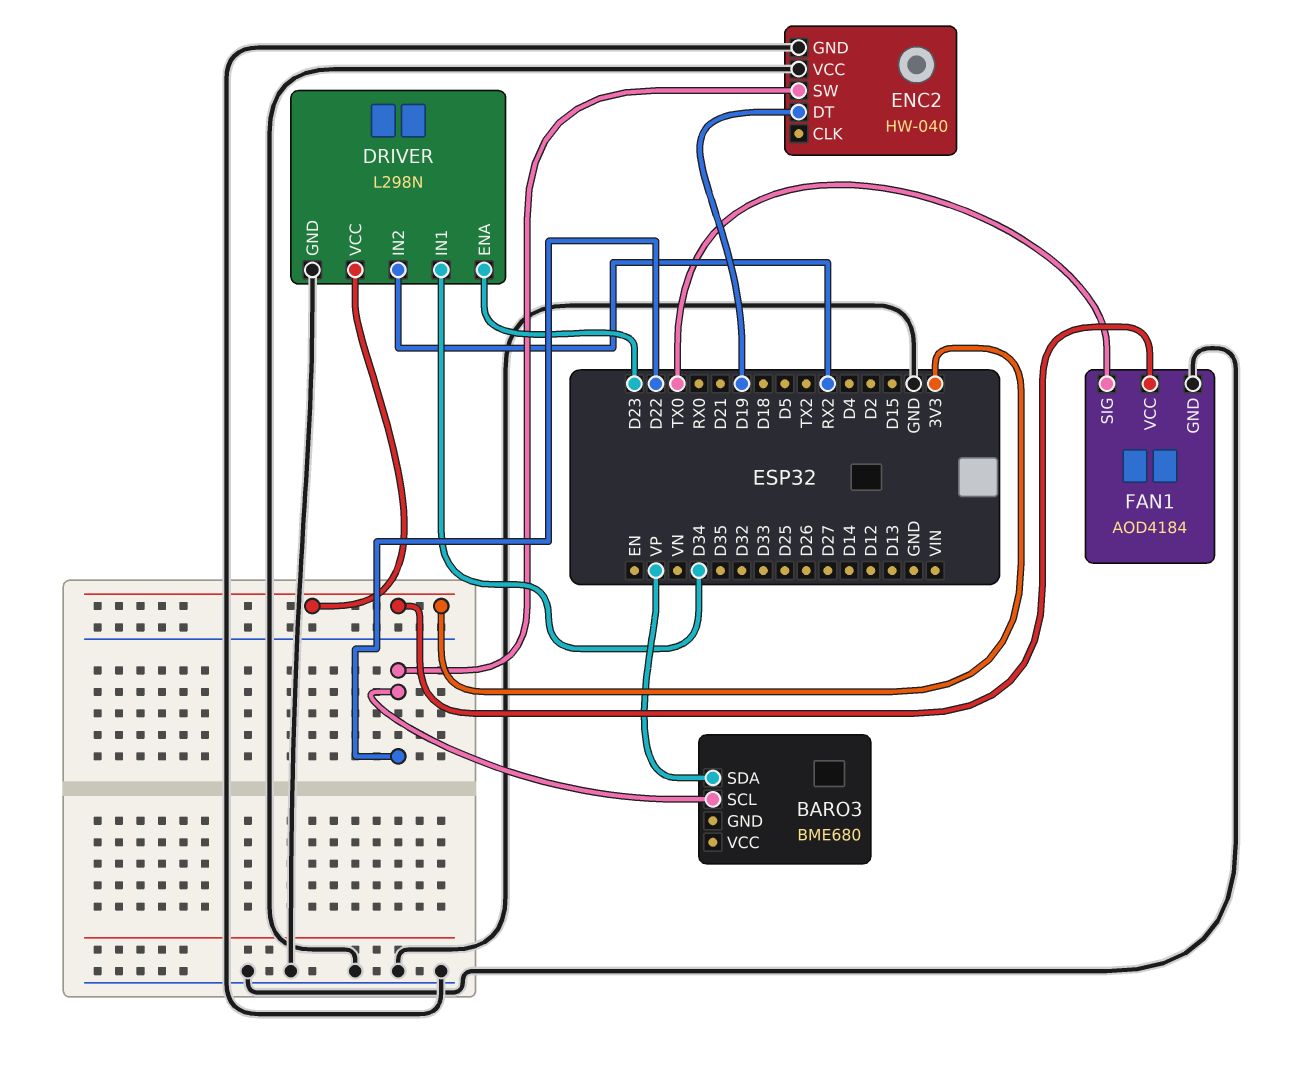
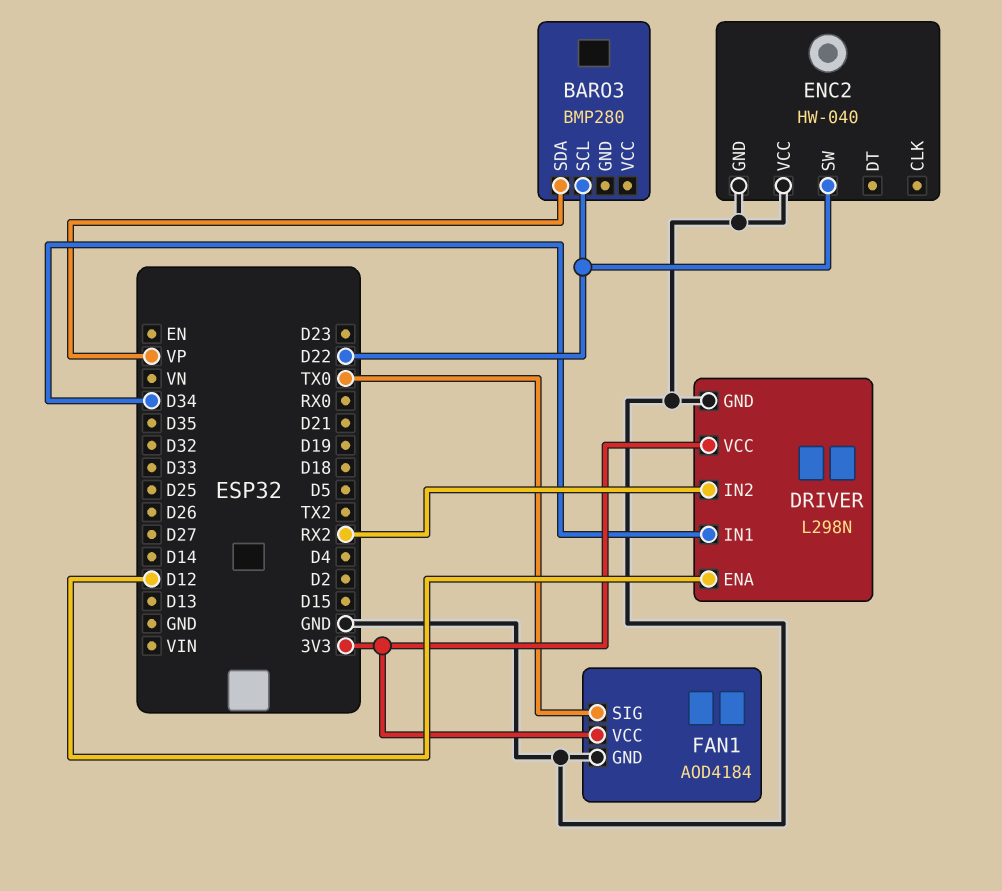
BARO3: BME680 -> BMP280
DRIVER pin ENA: D23 -> D12
ENC2 pin DT: D19 -> none

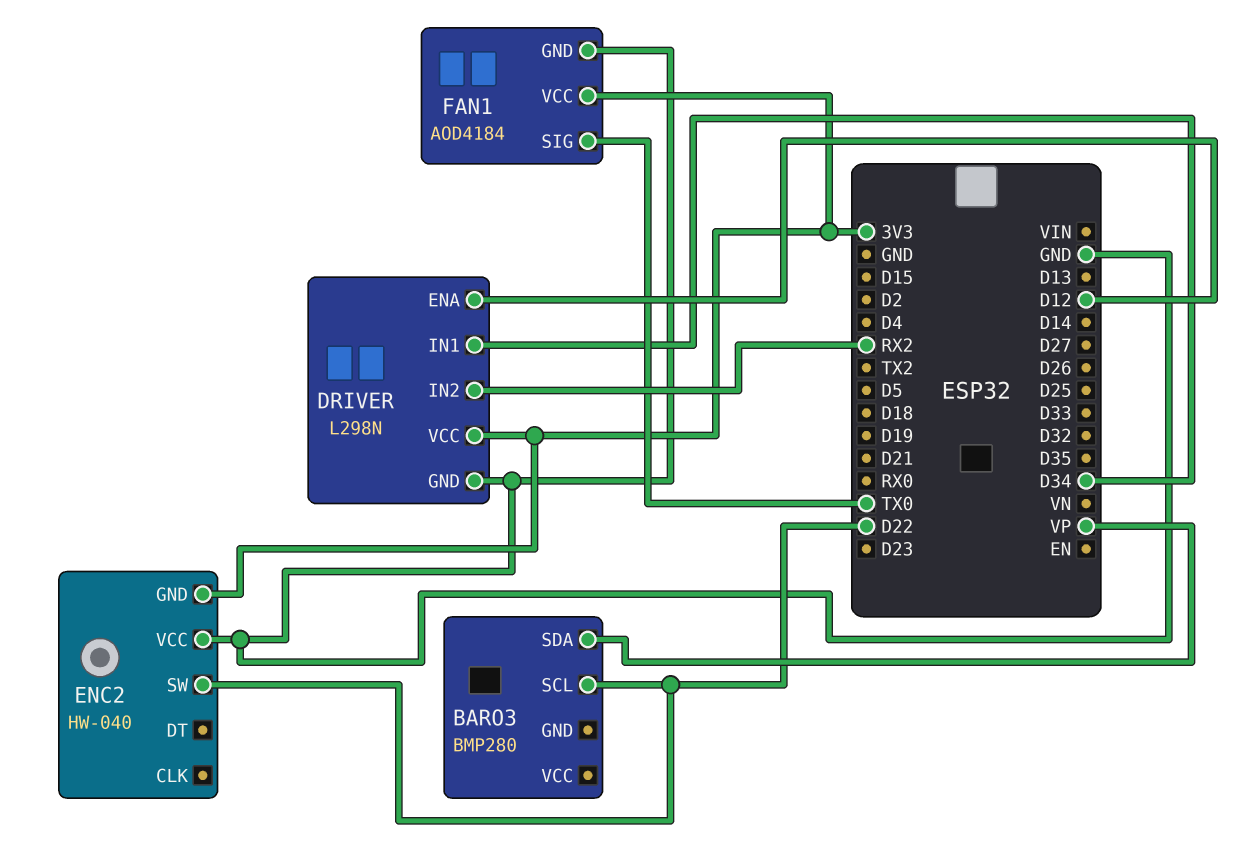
ENC2 pin GND: GND -> 3V3

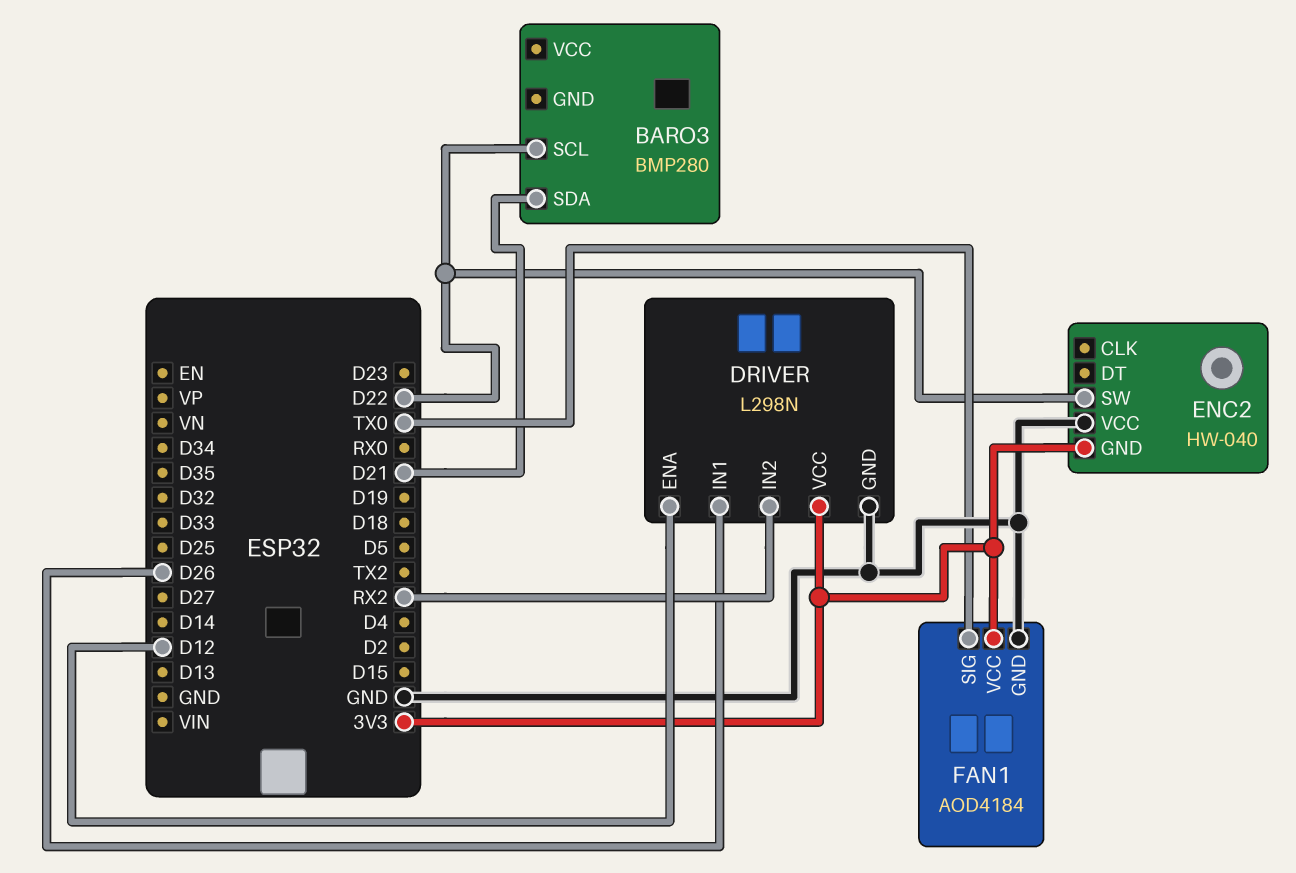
BARO3 pin SDA: VP -> D21
DRIVER pin IN1: D34 -> D26

